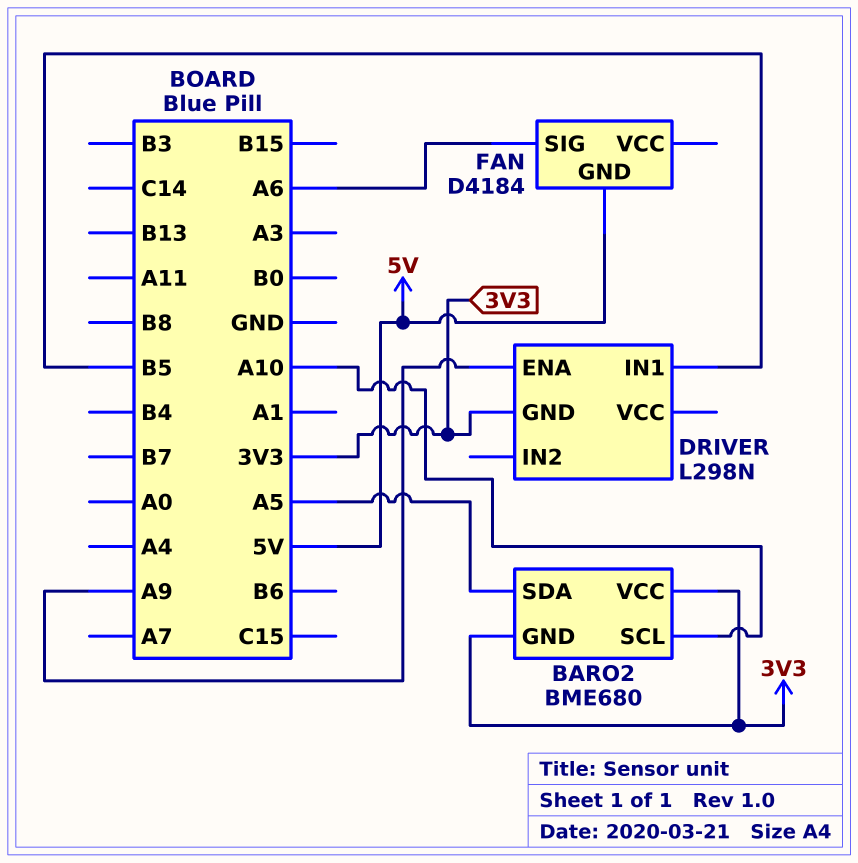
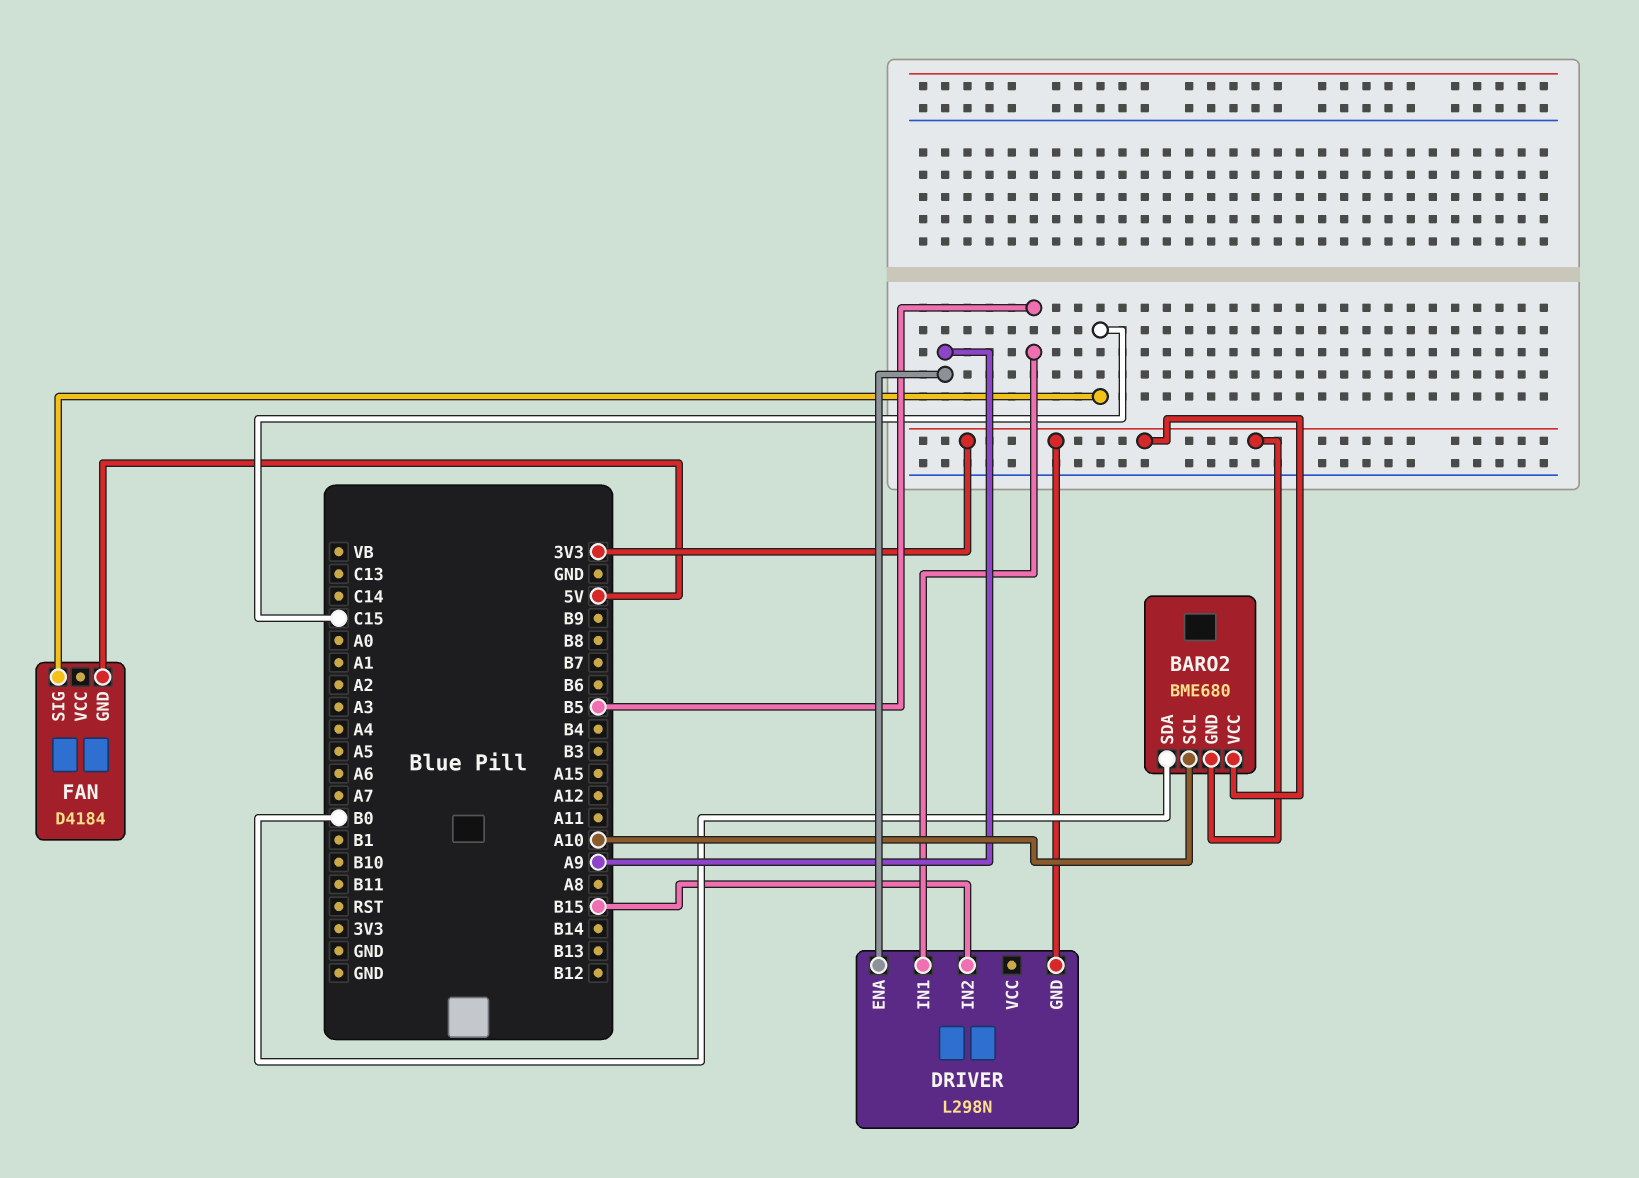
BARO2 pin SDA: A5 -> B0
DRIVER pin IN2: none -> B15
FAN pin SIG: A6 -> C15

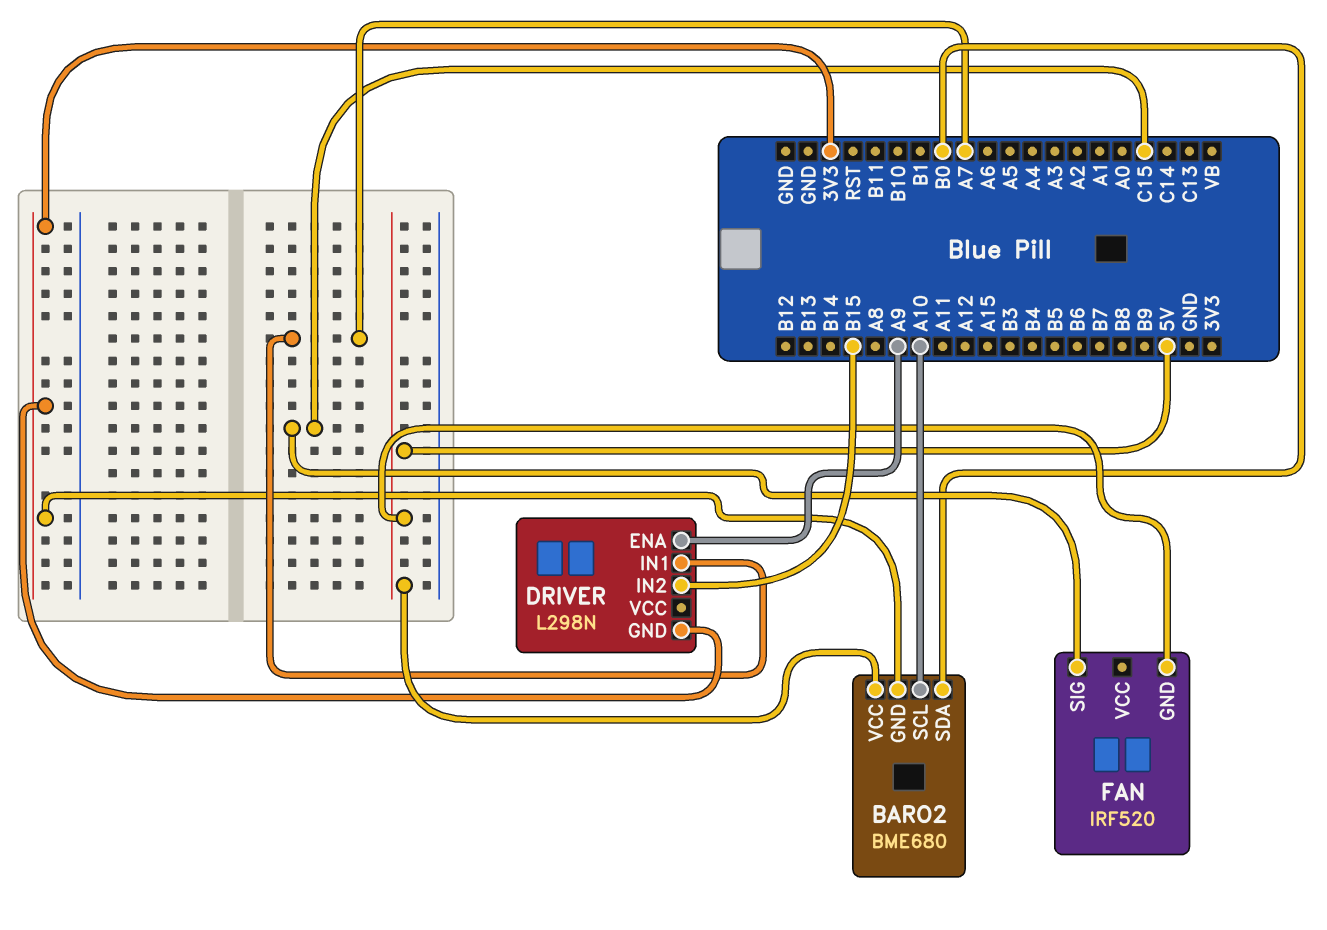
BARO2 pin VCC: 3V3 -> 5V
DRIVER pin IN1: B5 -> A7
FAN: D4184 -> IRF520

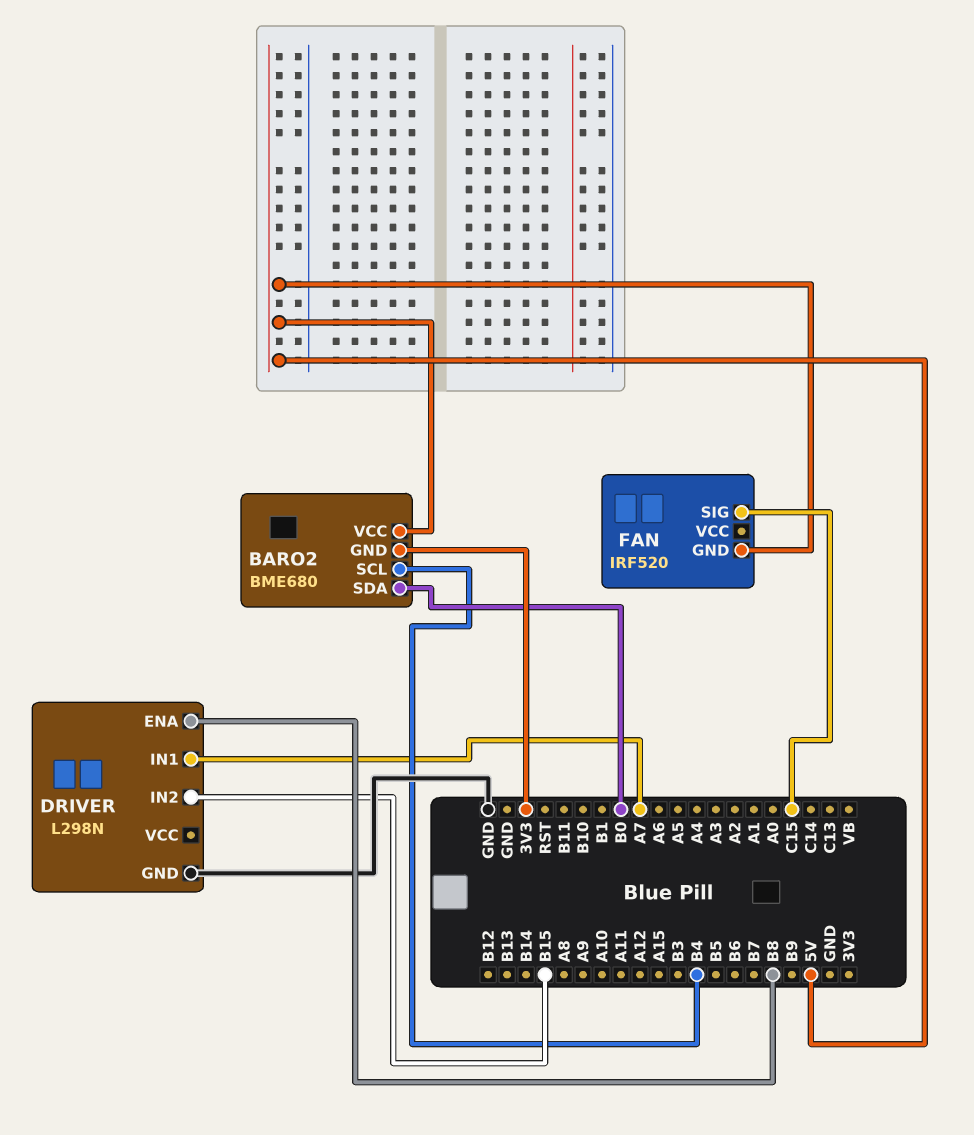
BARO2 pin SCL: A10 -> B4
DRIVER pin ENA: A9 -> B8
DRIVER pin GND: 3V3 -> GND

